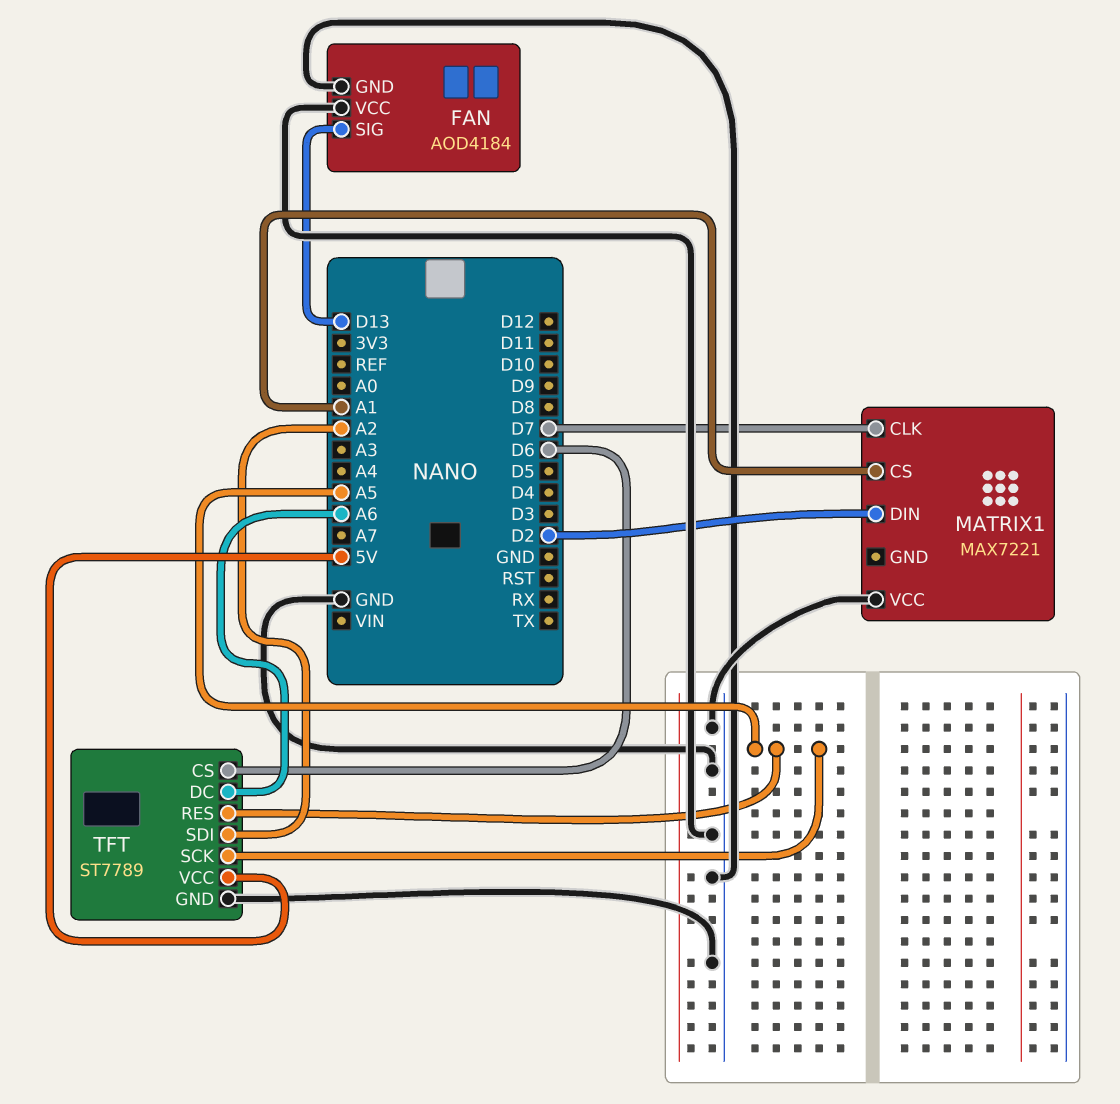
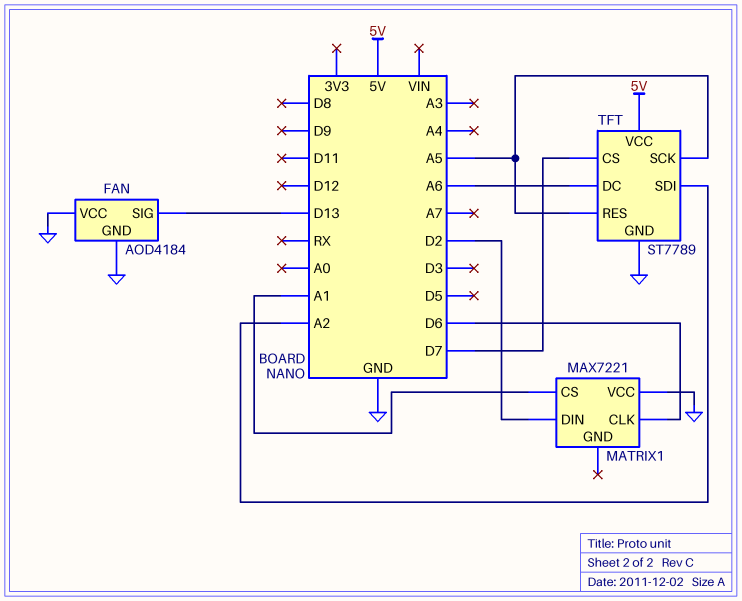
MATRIX1 pin CLK: D7 -> D6
TFT pin CS: D6 -> D7

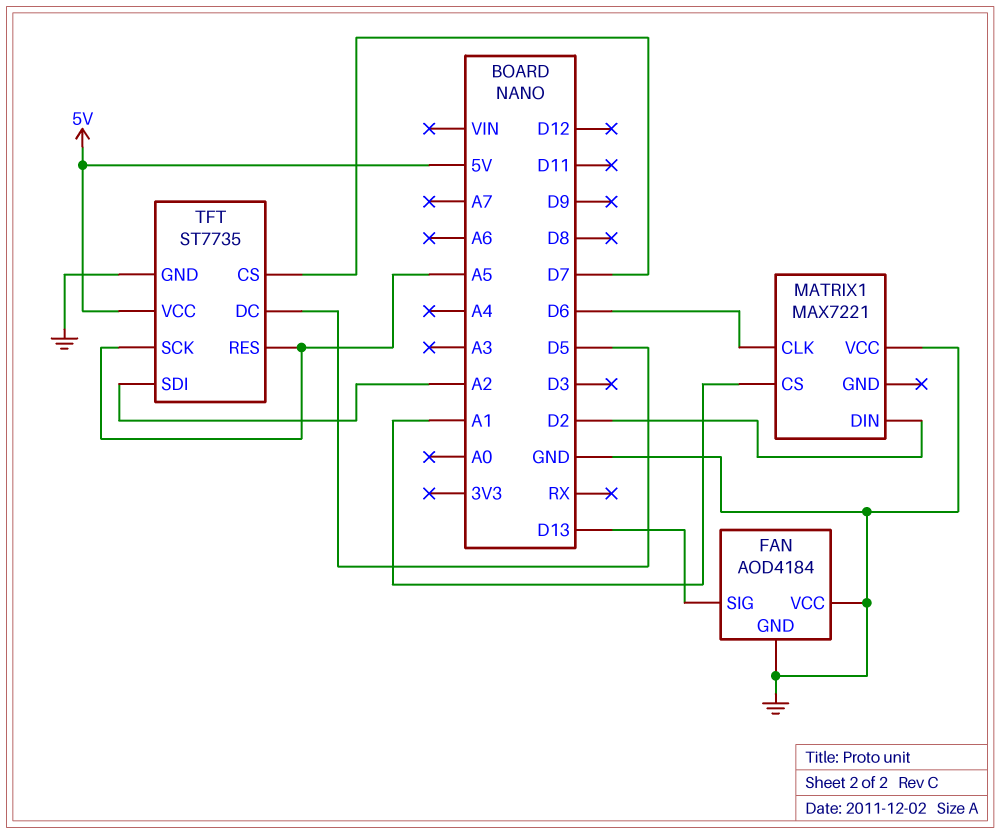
TFT: ST7789 -> ST7735
TFT pin DC: A6 -> D5

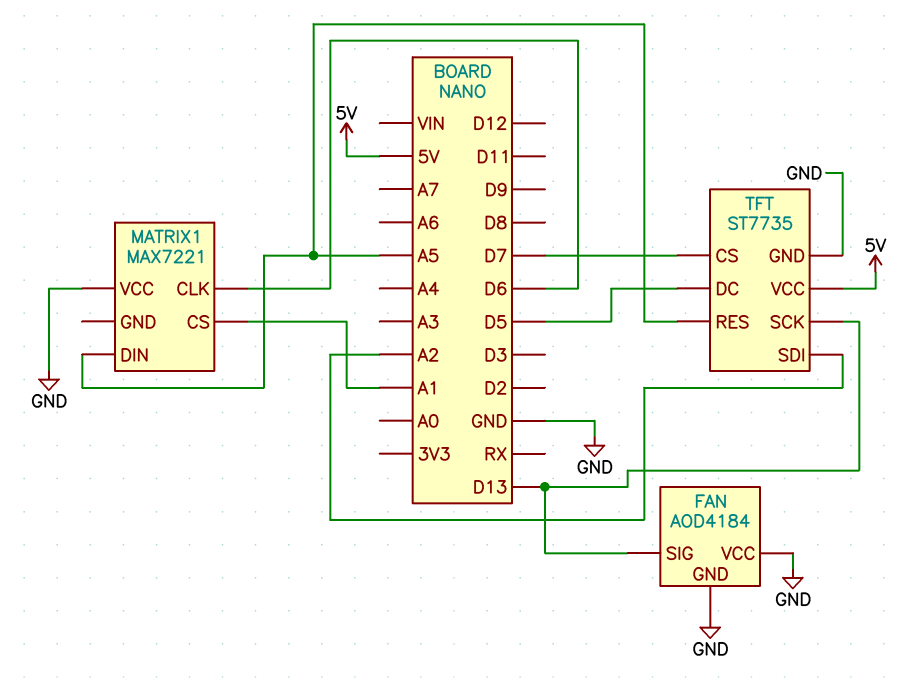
MATRIX1 pin DIN: D2 -> A5
TFT pin SCK: A5 -> D13

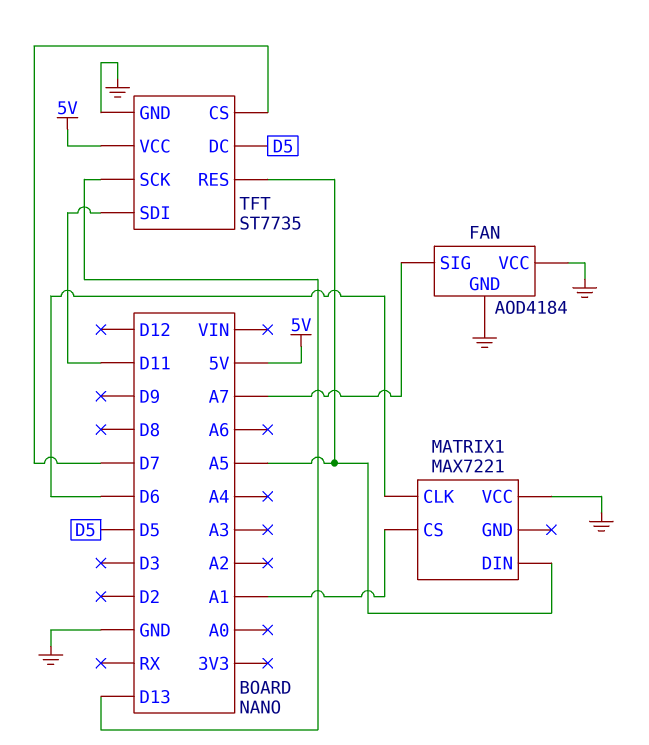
FAN pin SIG: D13 -> A7
TFT pin SDI: A2 -> D11

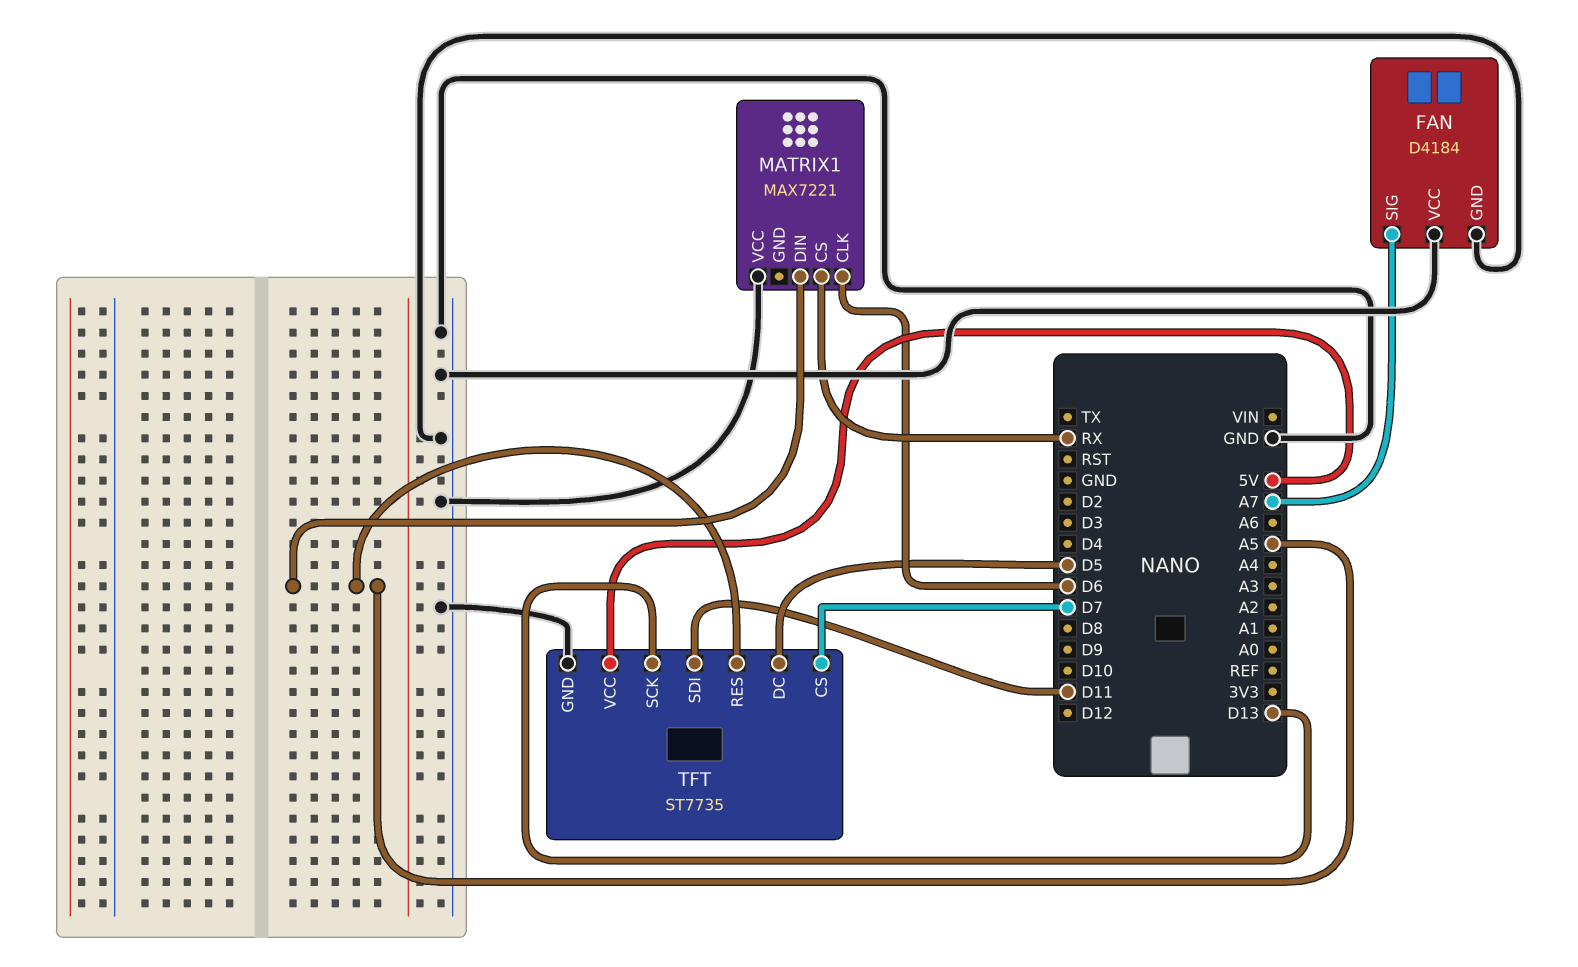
FAN: AOD4184 -> D4184
MATRIX1 pin CS: A1 -> RX

